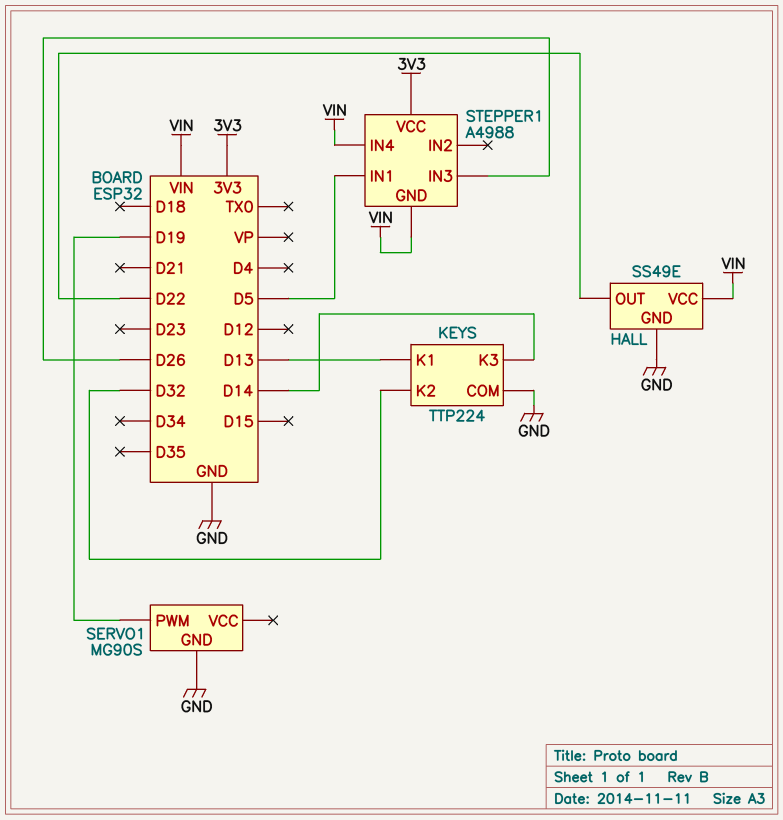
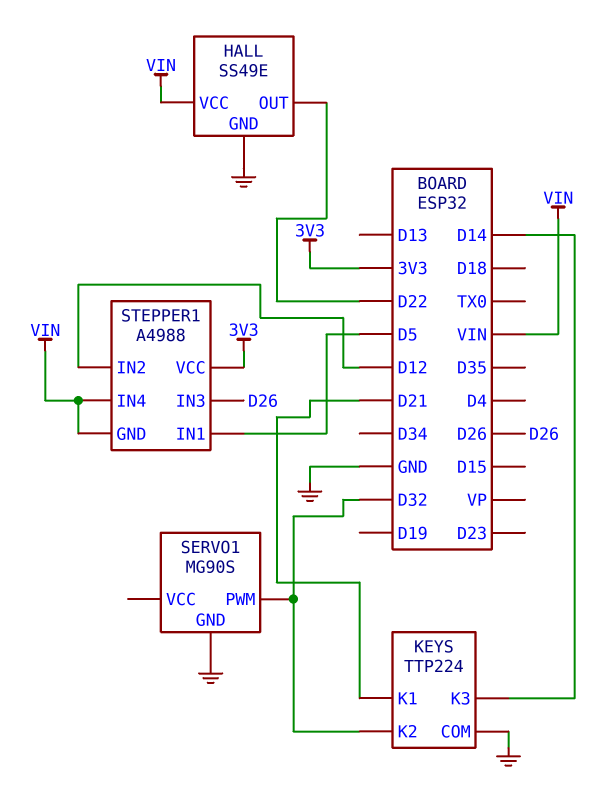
KEYS pin K1: D13 -> D21
SERVO1 pin PWM: D19 -> D32
STEPPER1 pin IN2: none -> D12

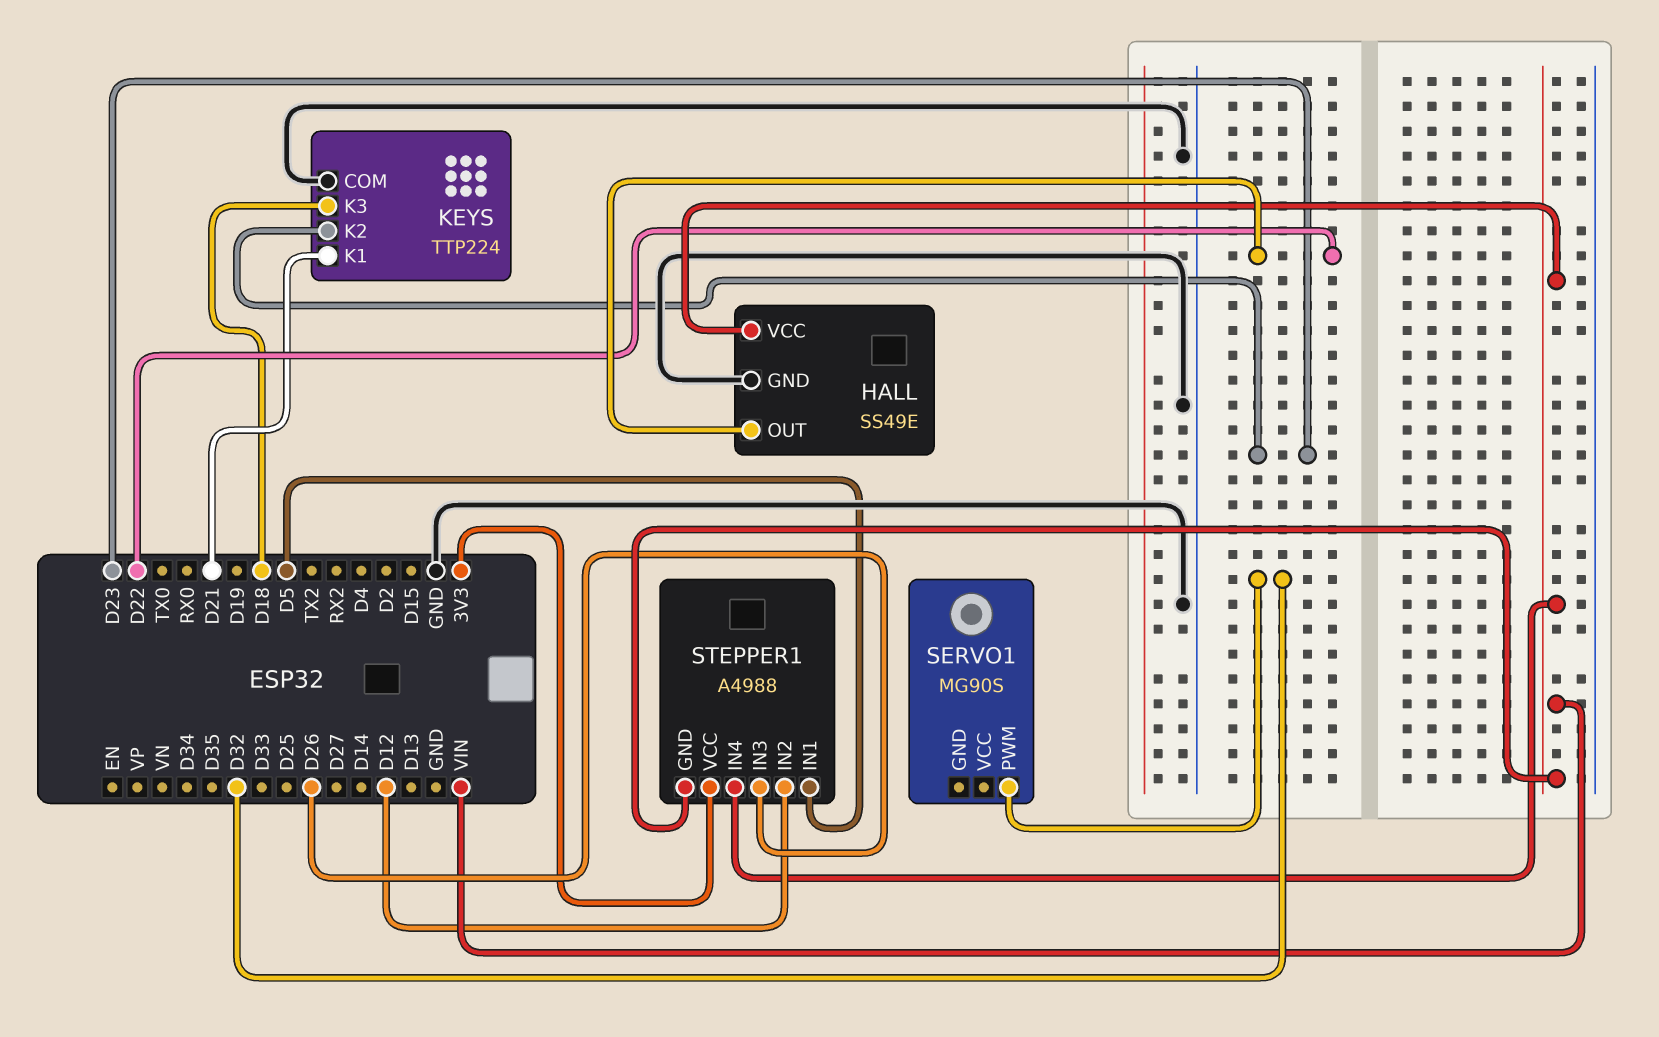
KEYS pin K2: D32 -> D23
KEYS pin K3: D14 -> D18
SERVO1 pin GND: GND -> none

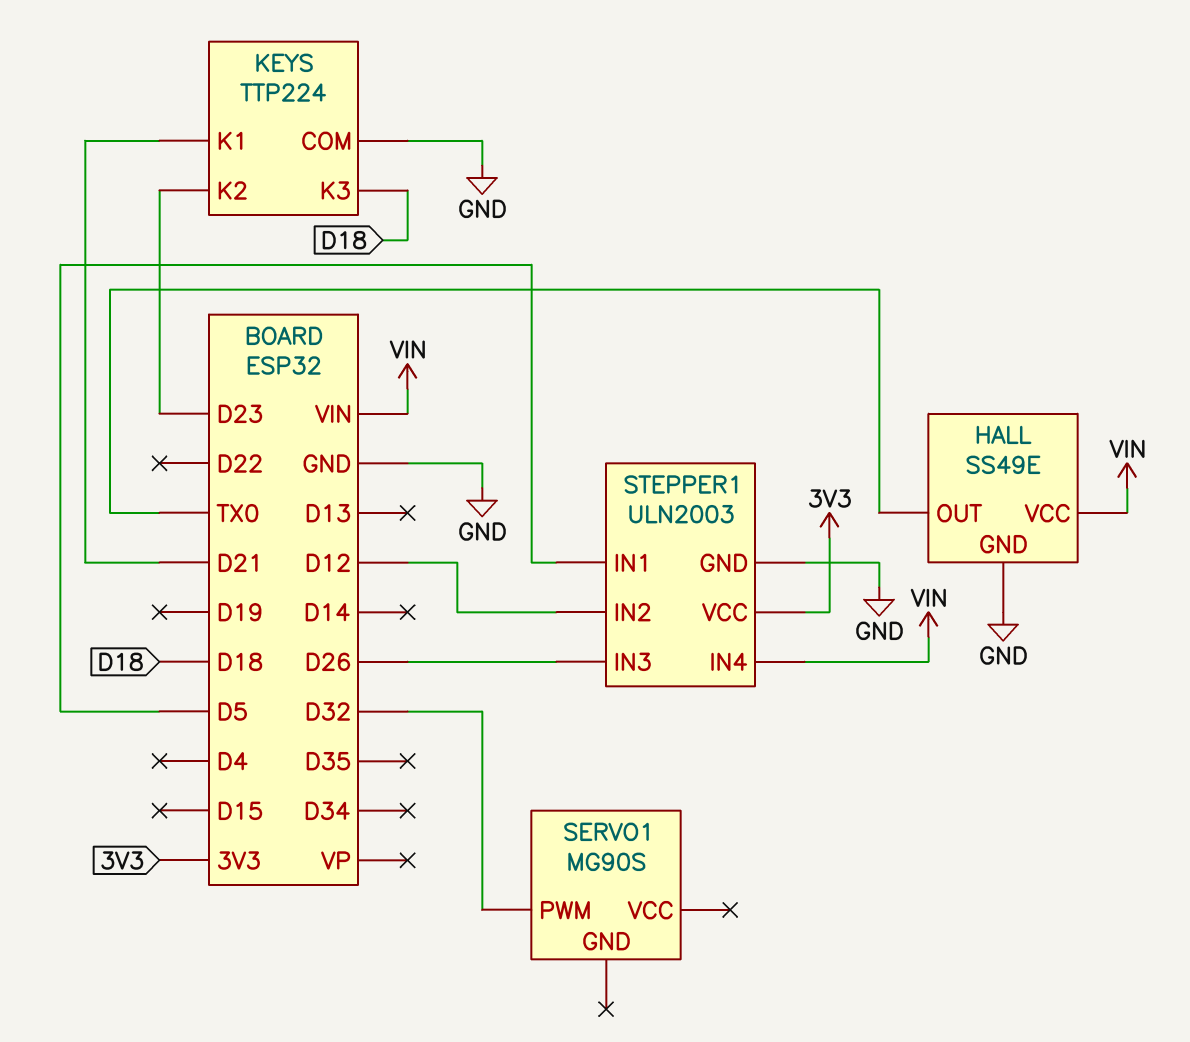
HALL pin OUT: D22 -> TX0
STEPPER1: A4988 -> ULN2003
STEPPER1 pin GND: VIN -> GND

